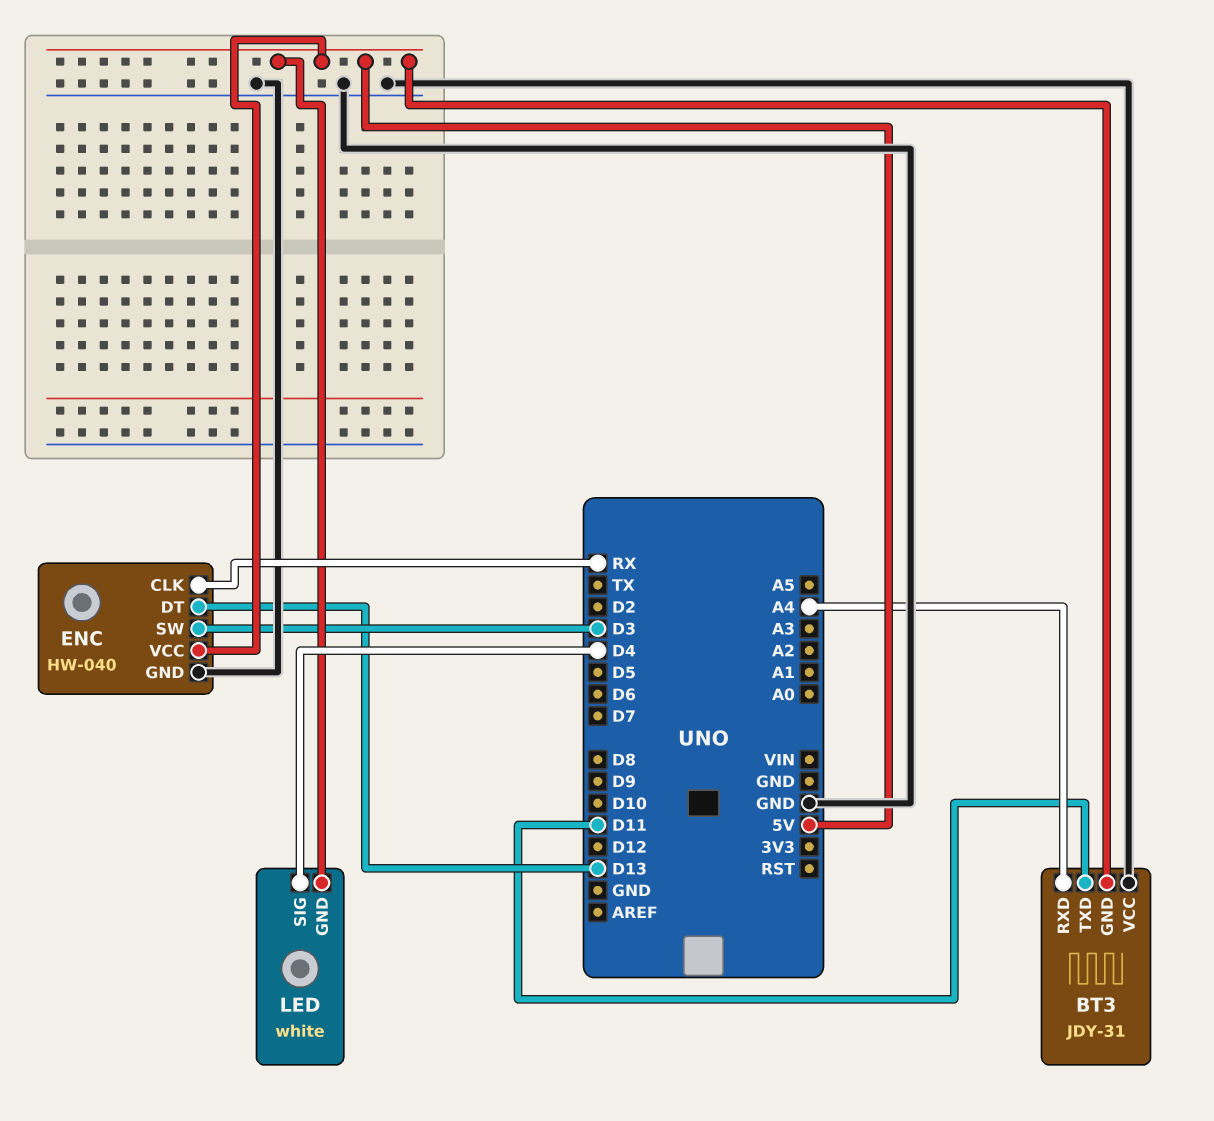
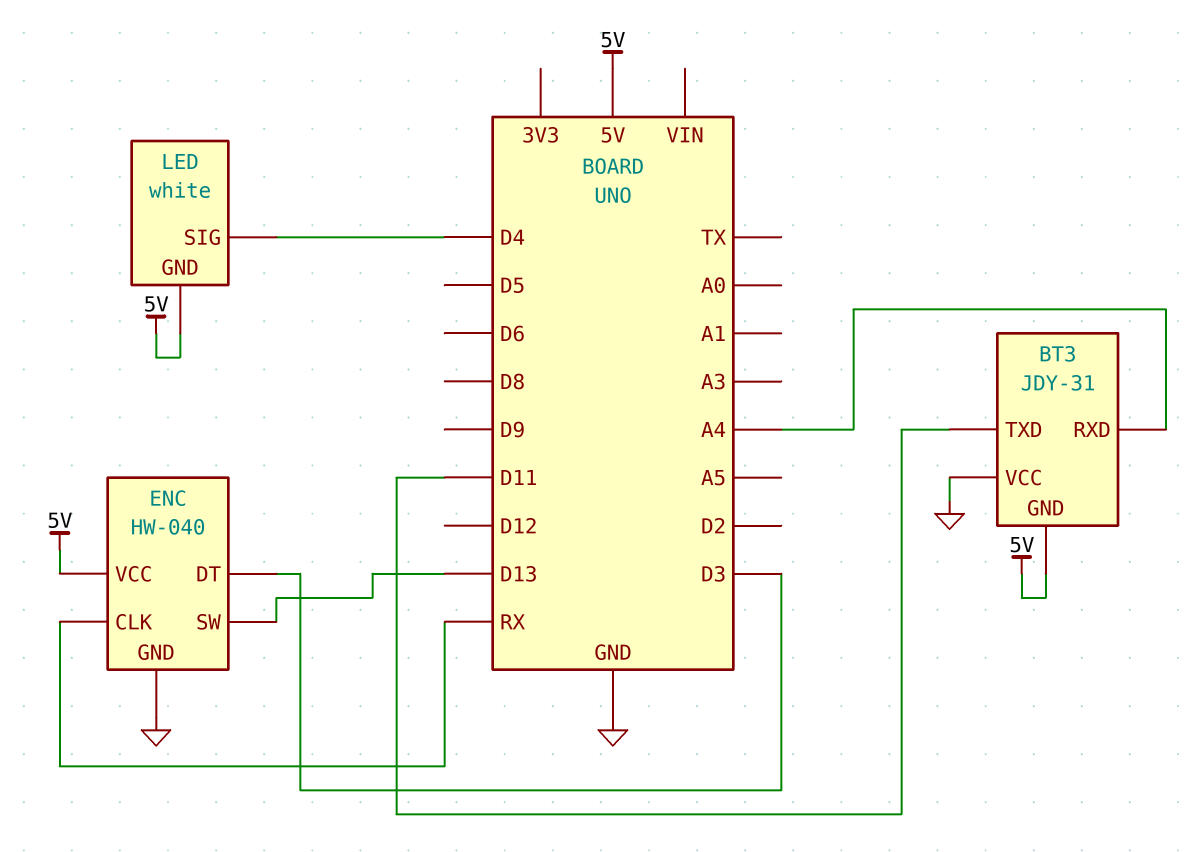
ENC pin DT: D13 -> D3
ENC pin SW: D3 -> D13

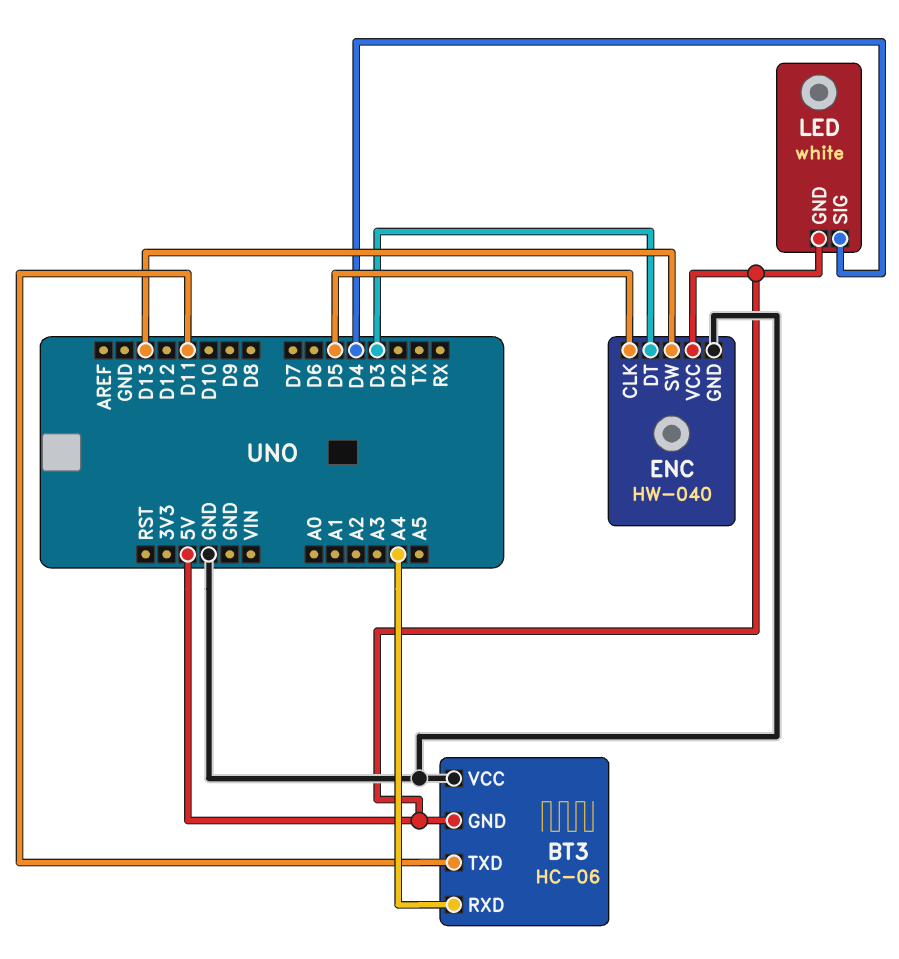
BT3: JDY-31 -> HC-06
ENC pin CLK: RX -> D5

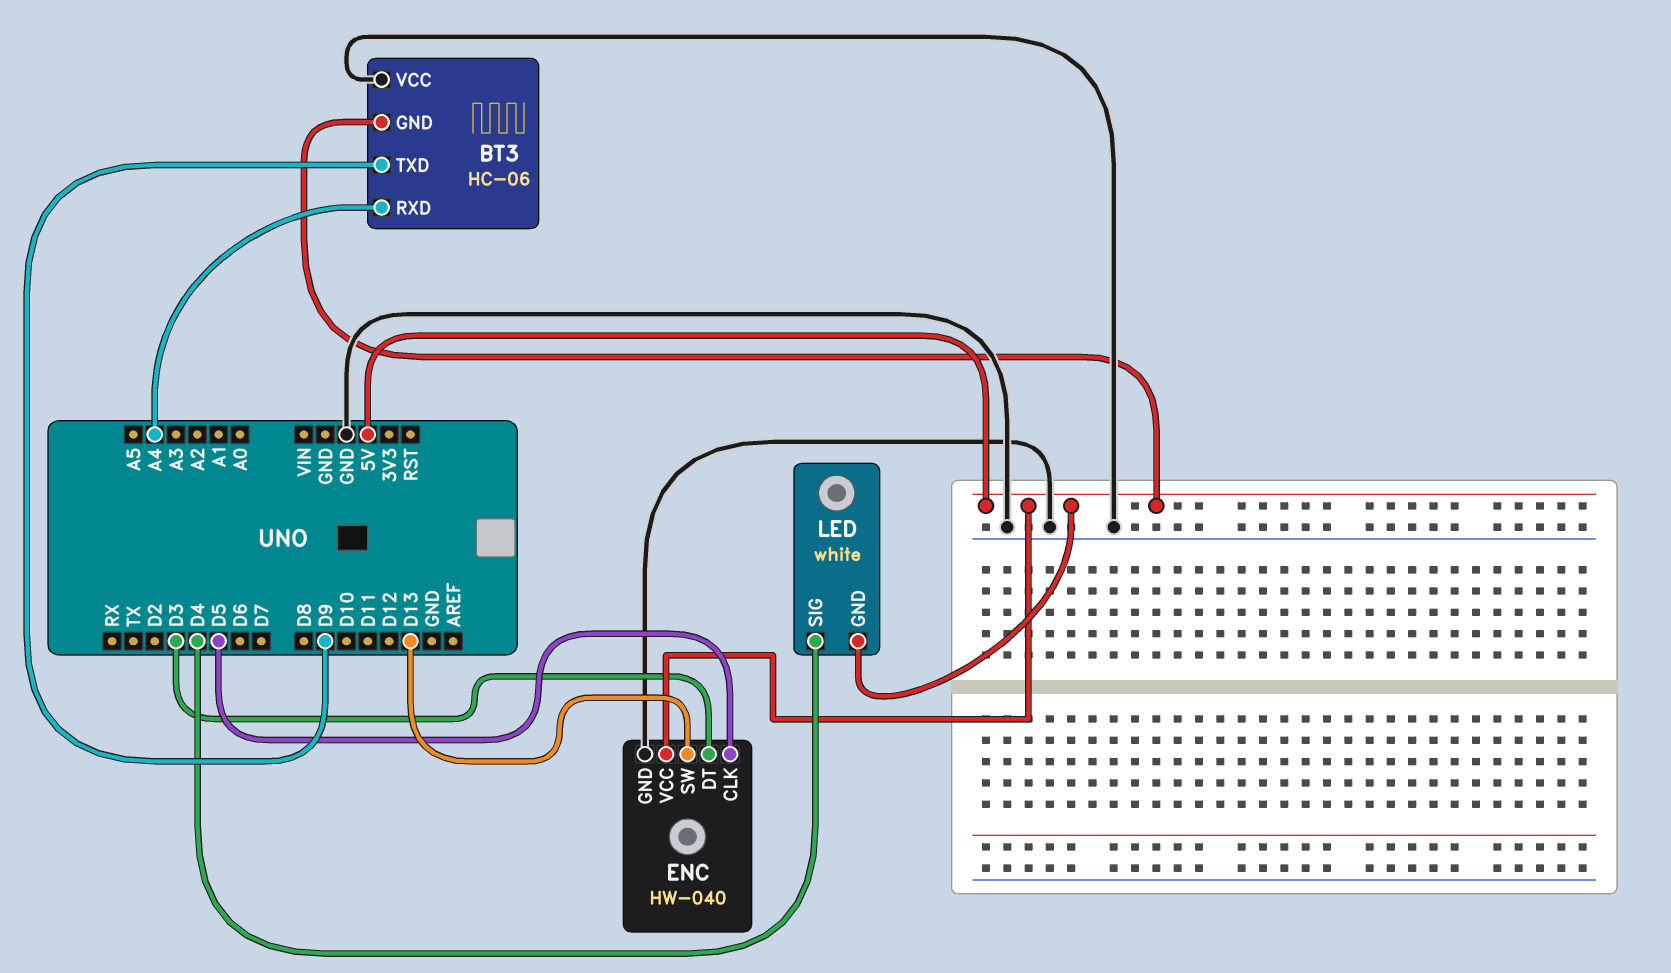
BT3 pin TXD: D11 -> D9

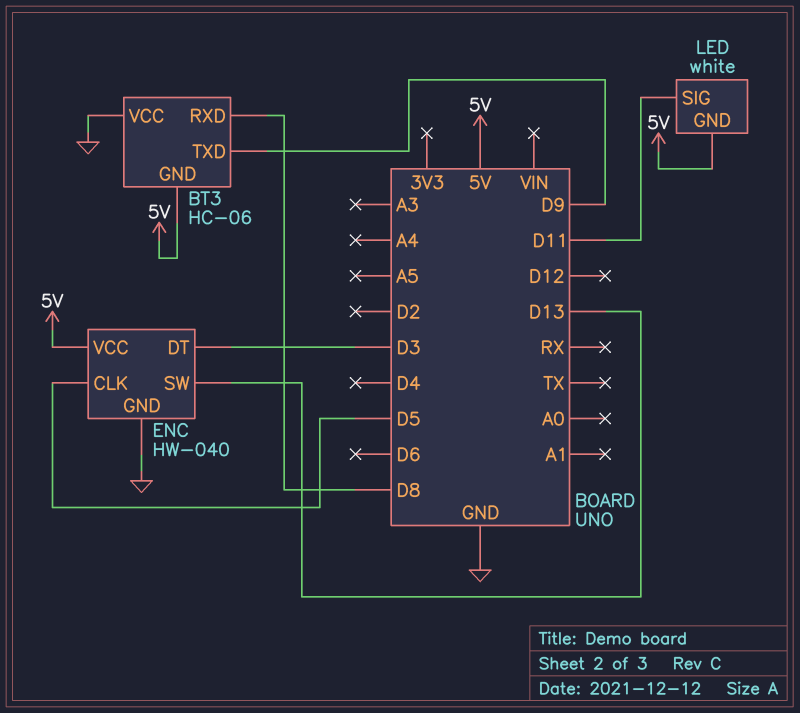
BT3 pin RXD: A4 -> D8
LED pin SIG: D4 -> D11

